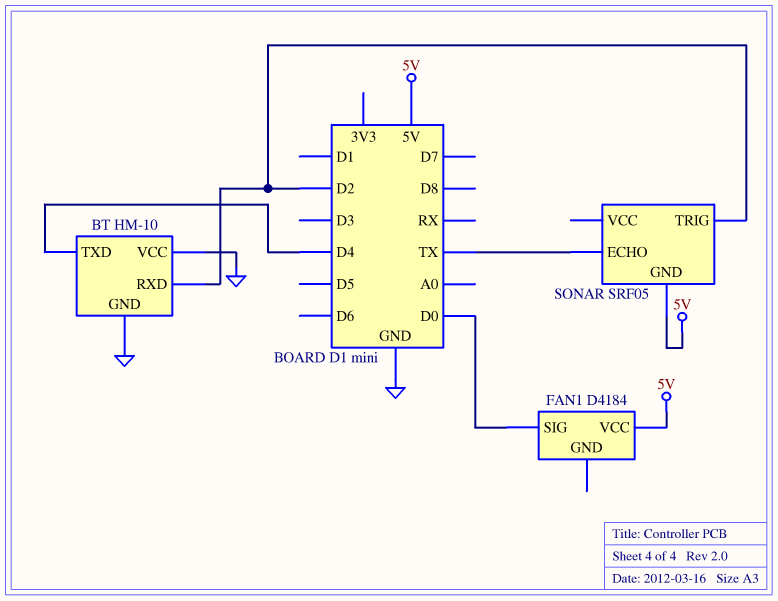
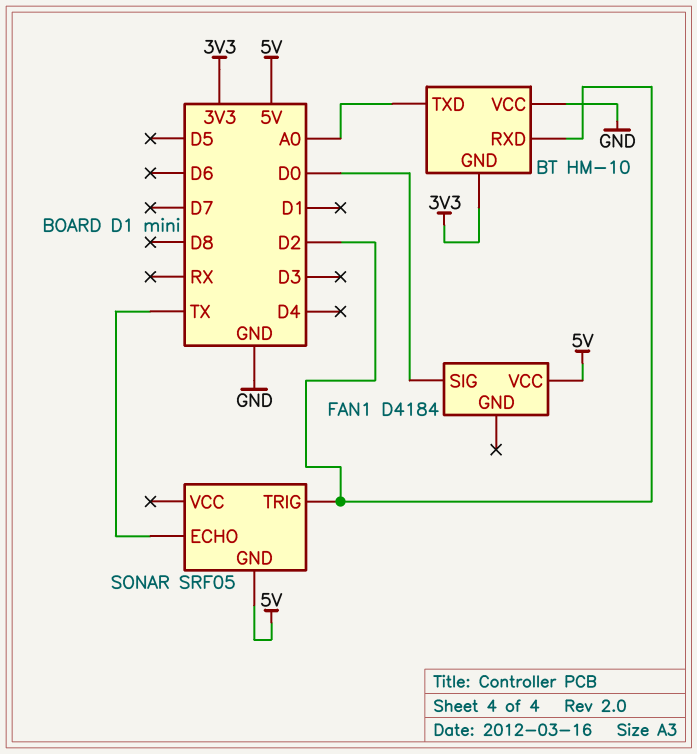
BT pin GND: GND -> 3V3
BT pin TXD: D4 -> A0

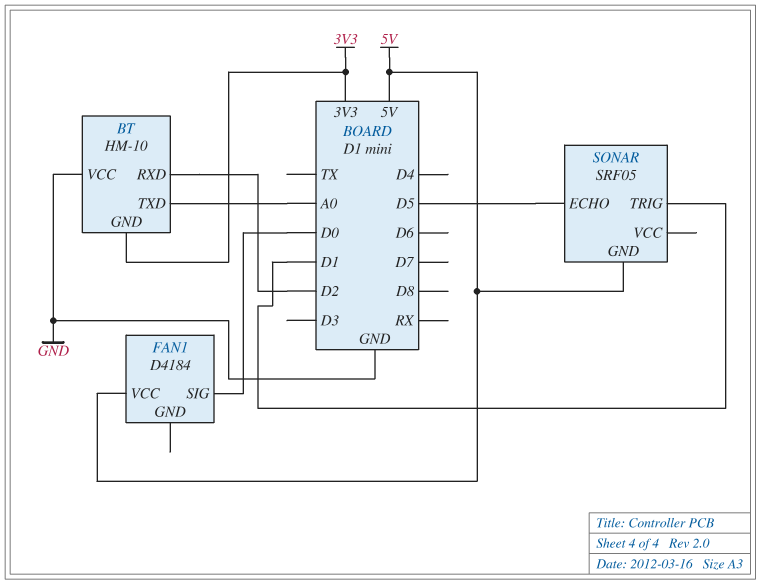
SONAR pin ECHO: TX -> D5
SONAR pin TRIG: D2 -> D1

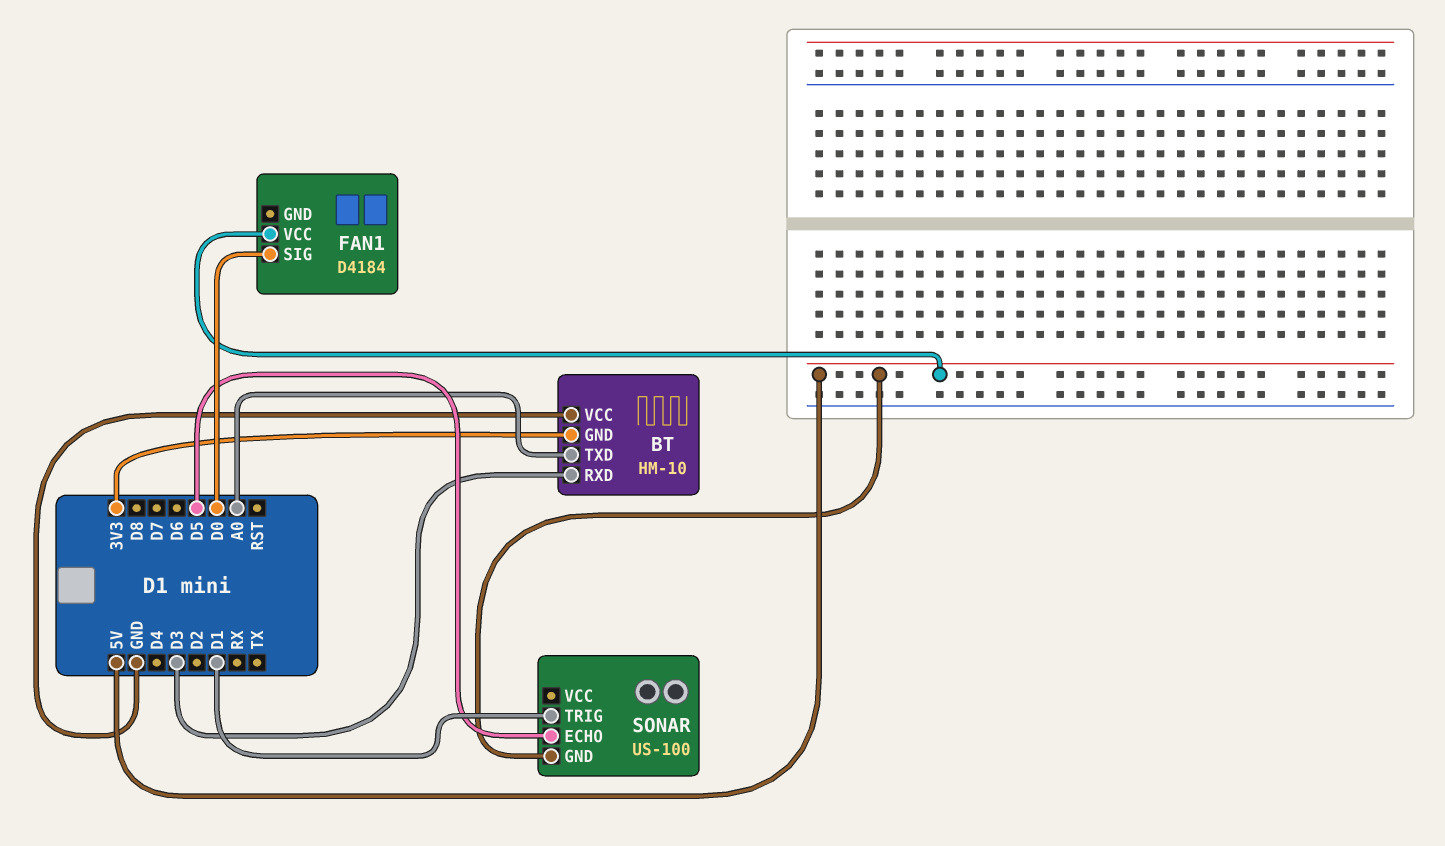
BT pin RXD: D2 -> D3
SONAR: SRF05 -> US-100

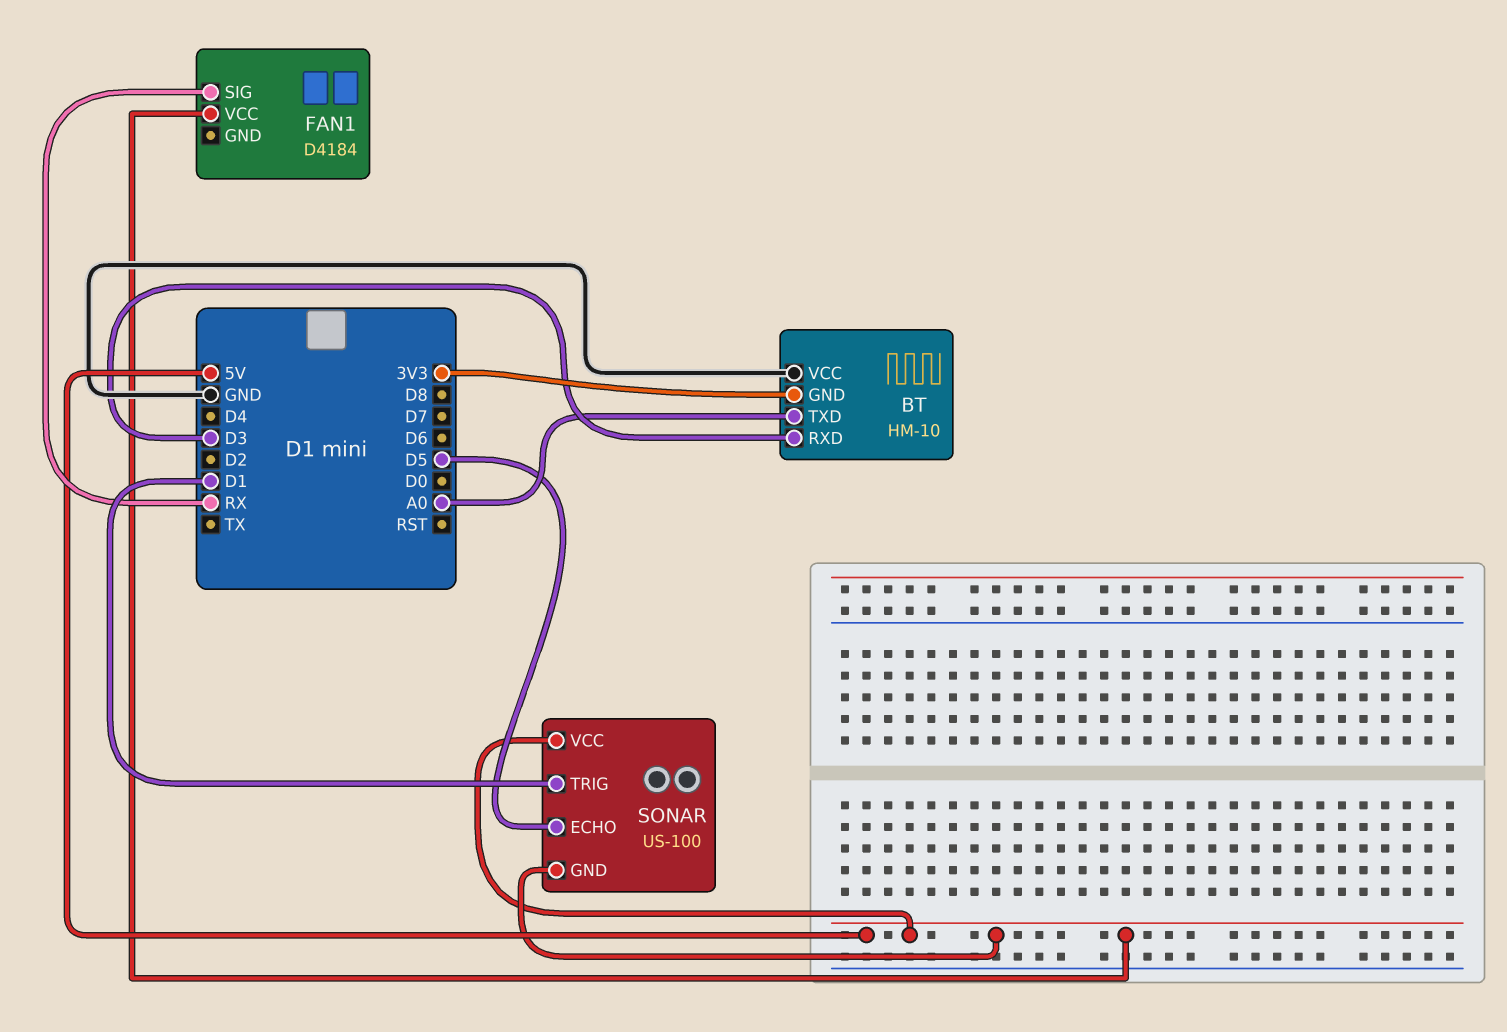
FAN1 pin SIG: D0 -> RX
SONAR pin VCC: none -> 5V

